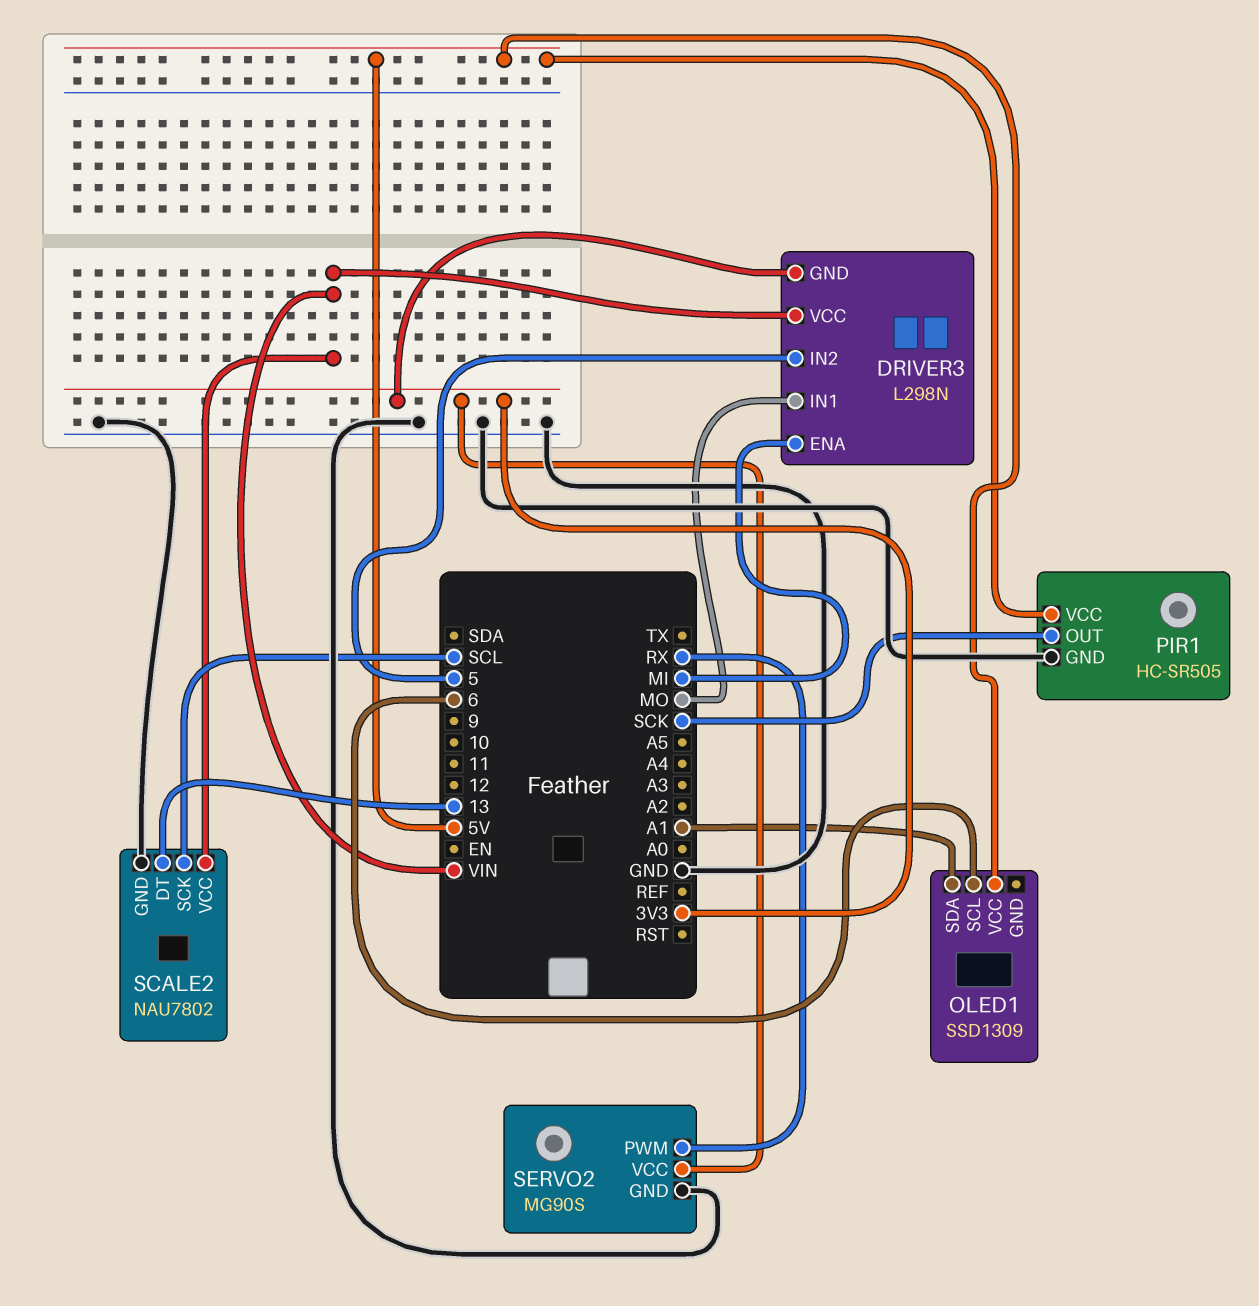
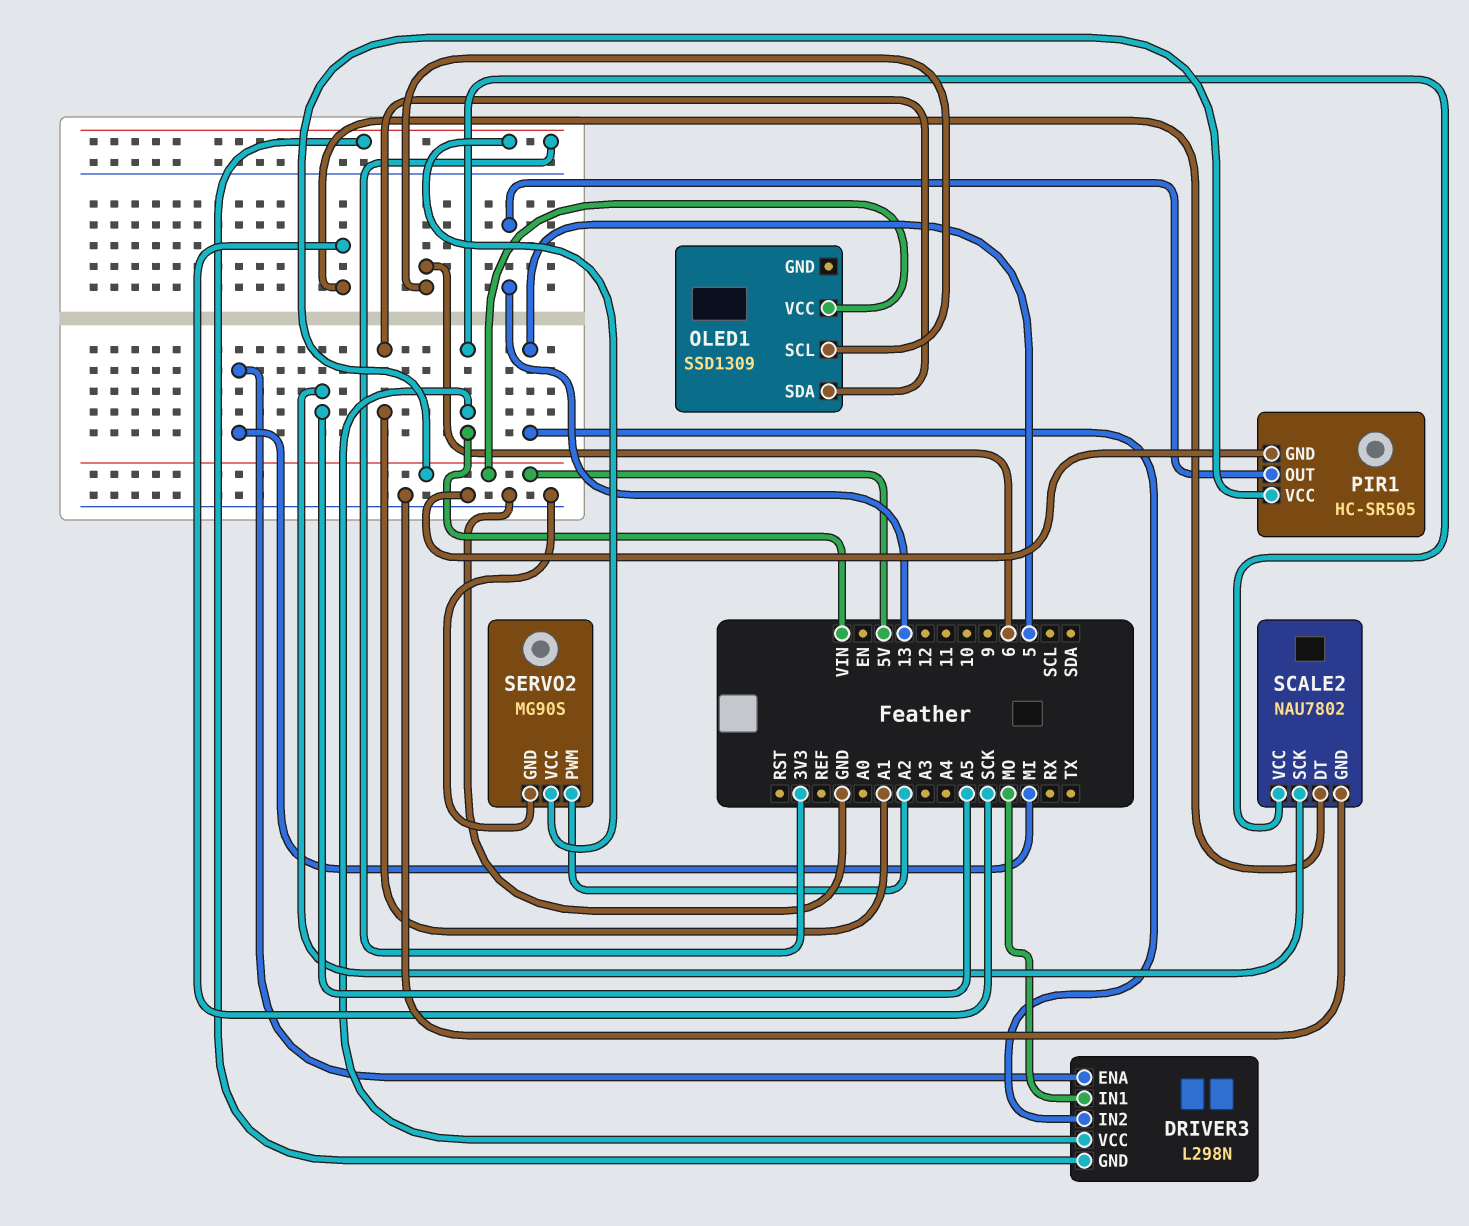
PIR1 pin OUT: SCK -> 13
SCALE2 pin DT: 13 -> SCK
SCALE2 pin SCK: SCL -> A5
SERVO2 pin PWM: RX -> A2

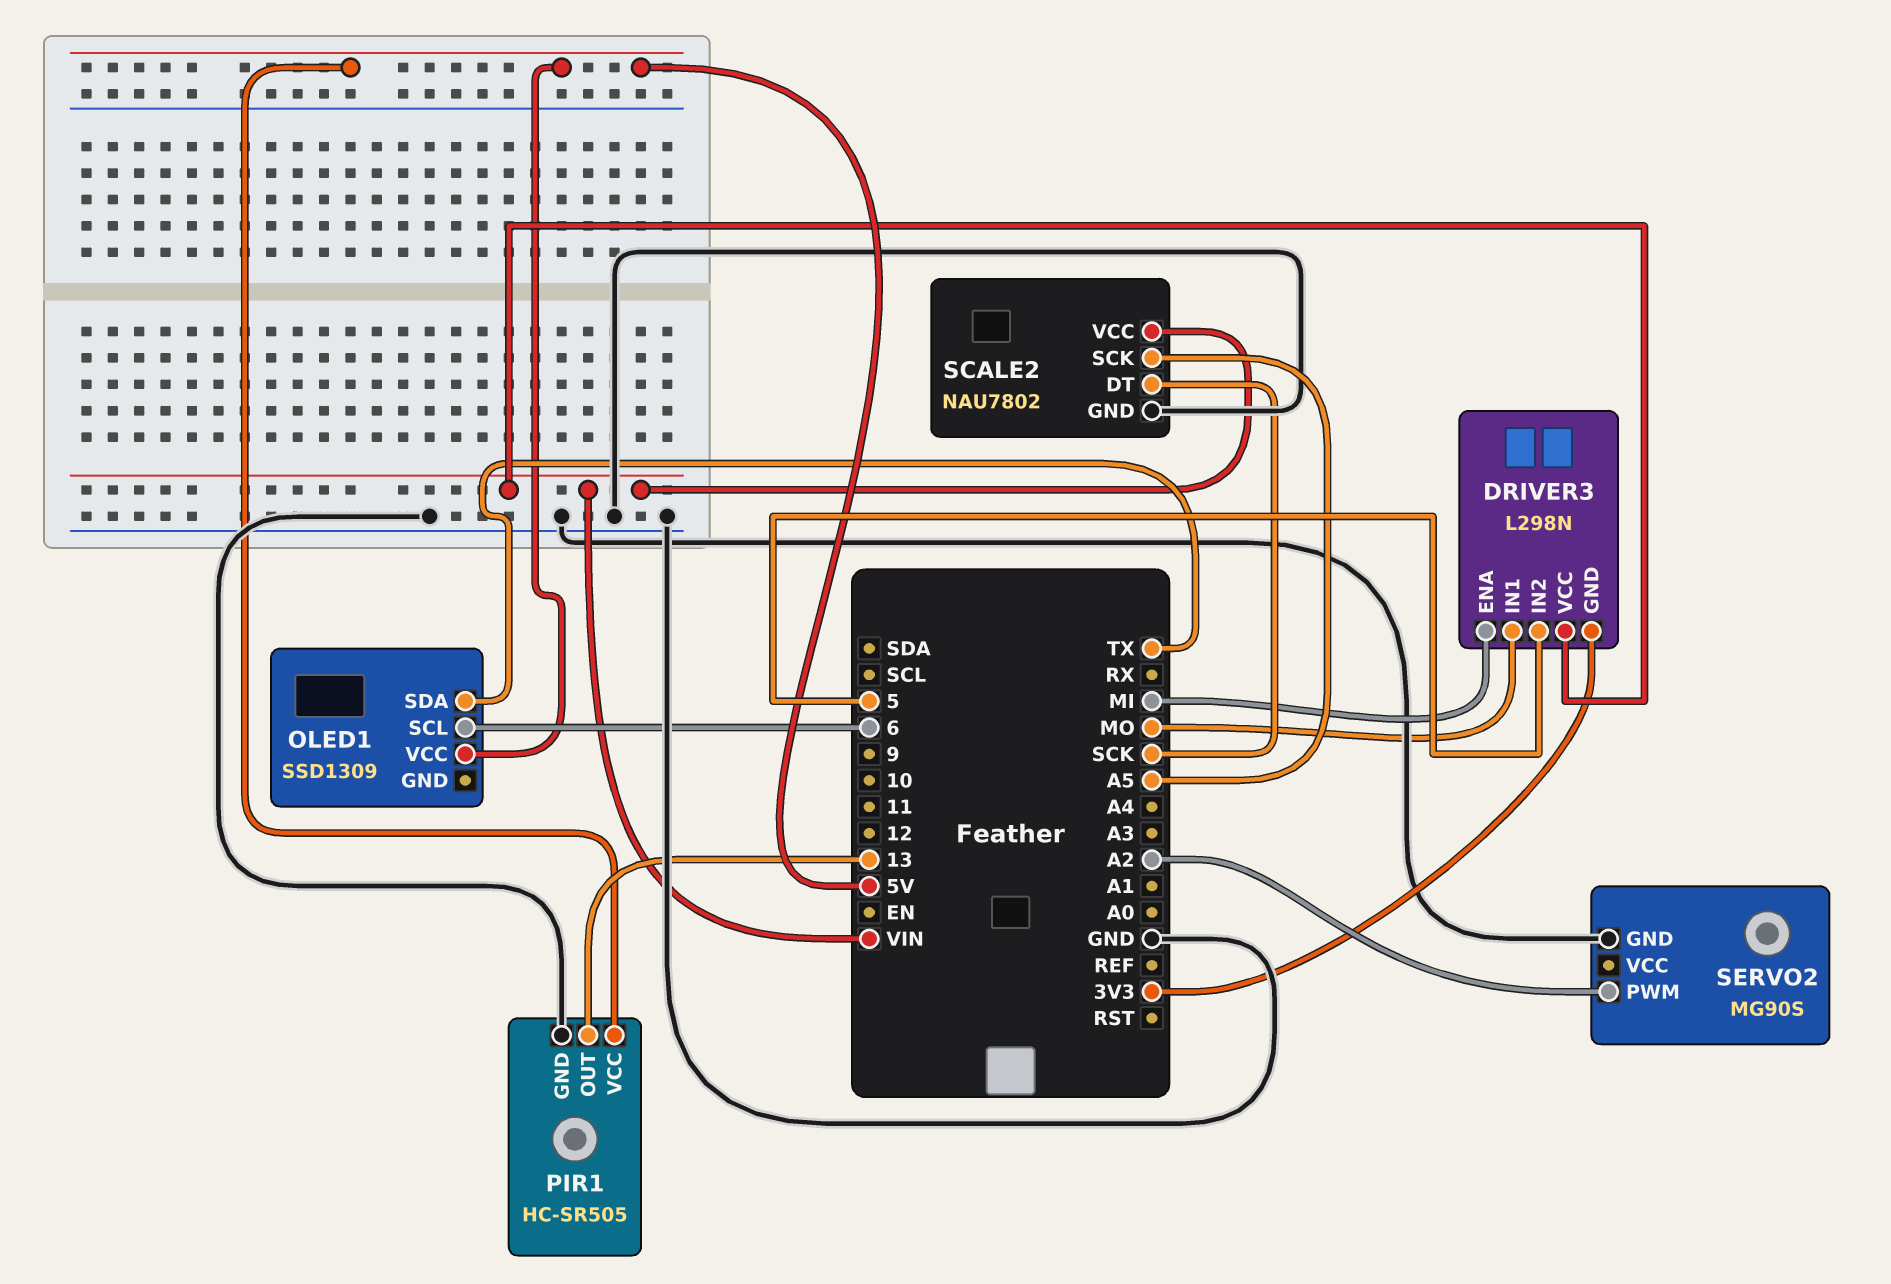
OLED1 pin SDA: A1 -> TX
SERVO2 pin VCC: 3V3 -> none

